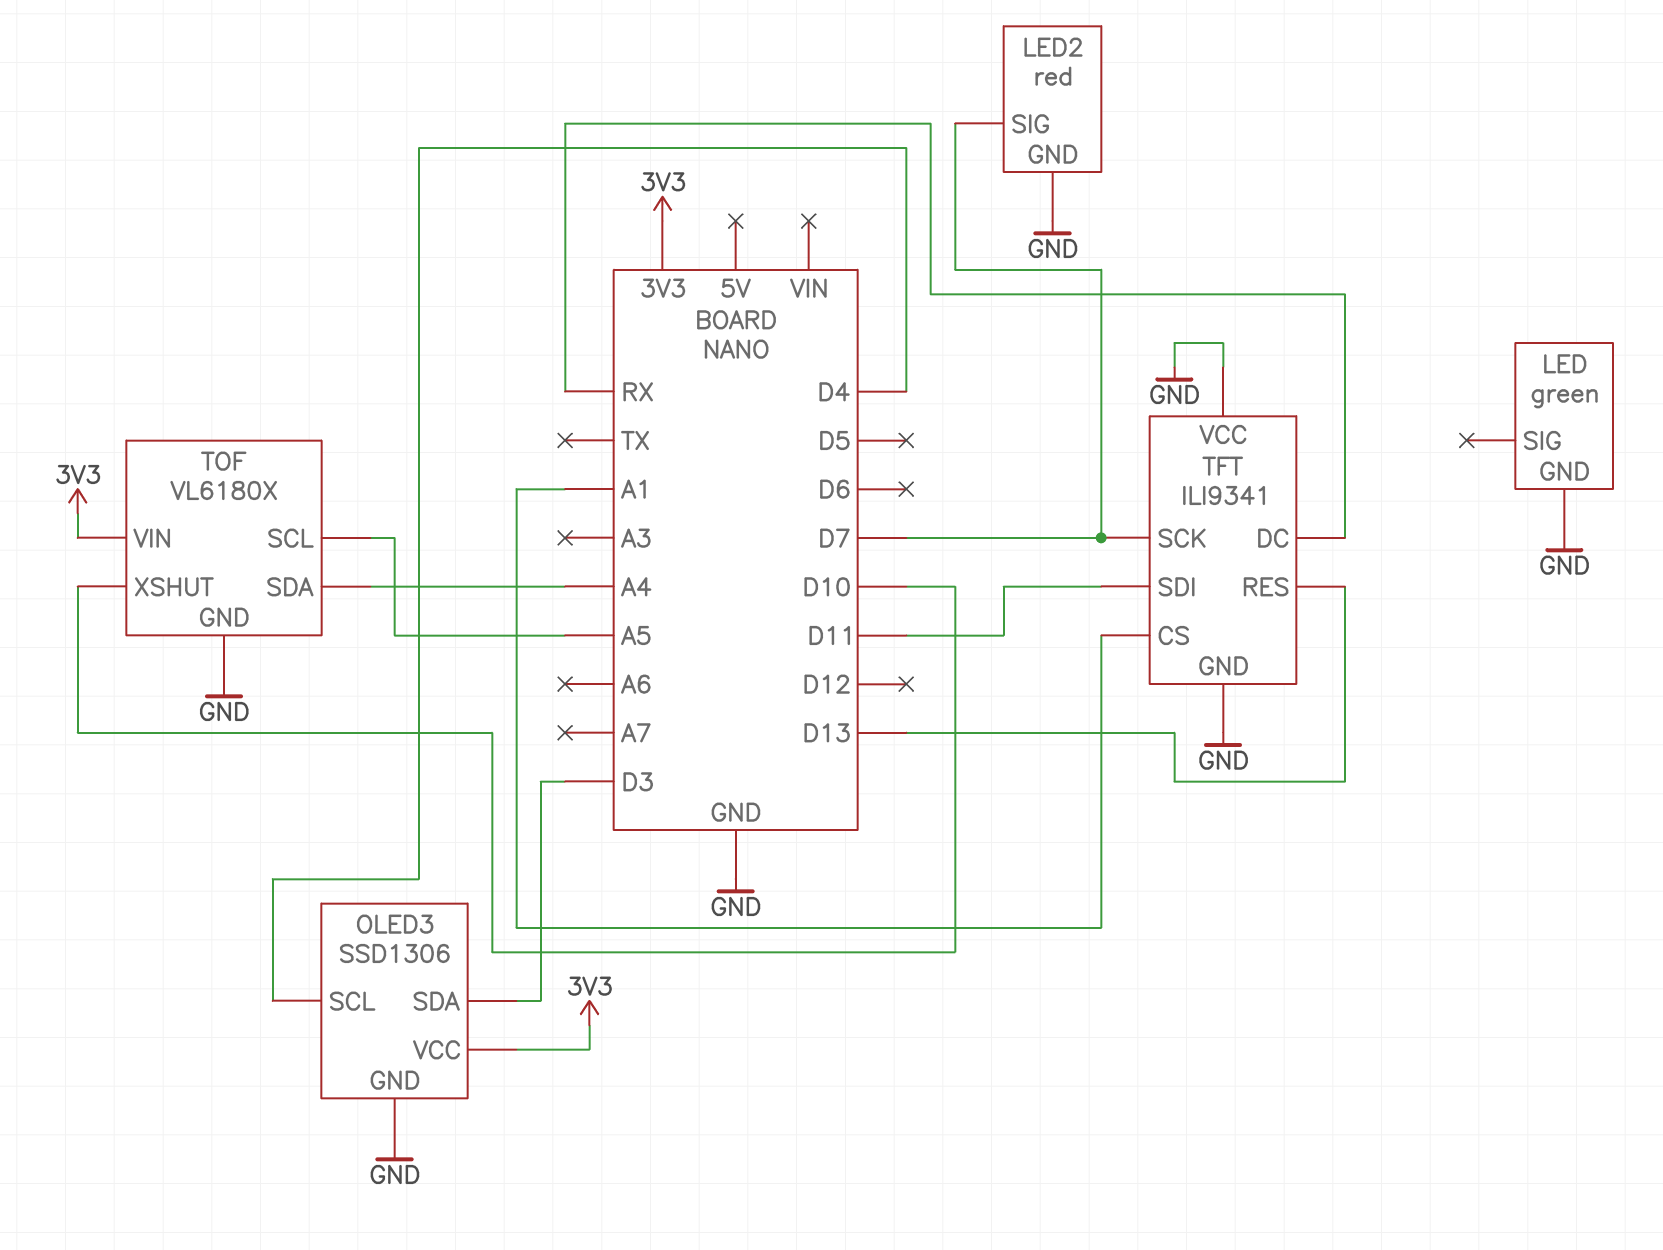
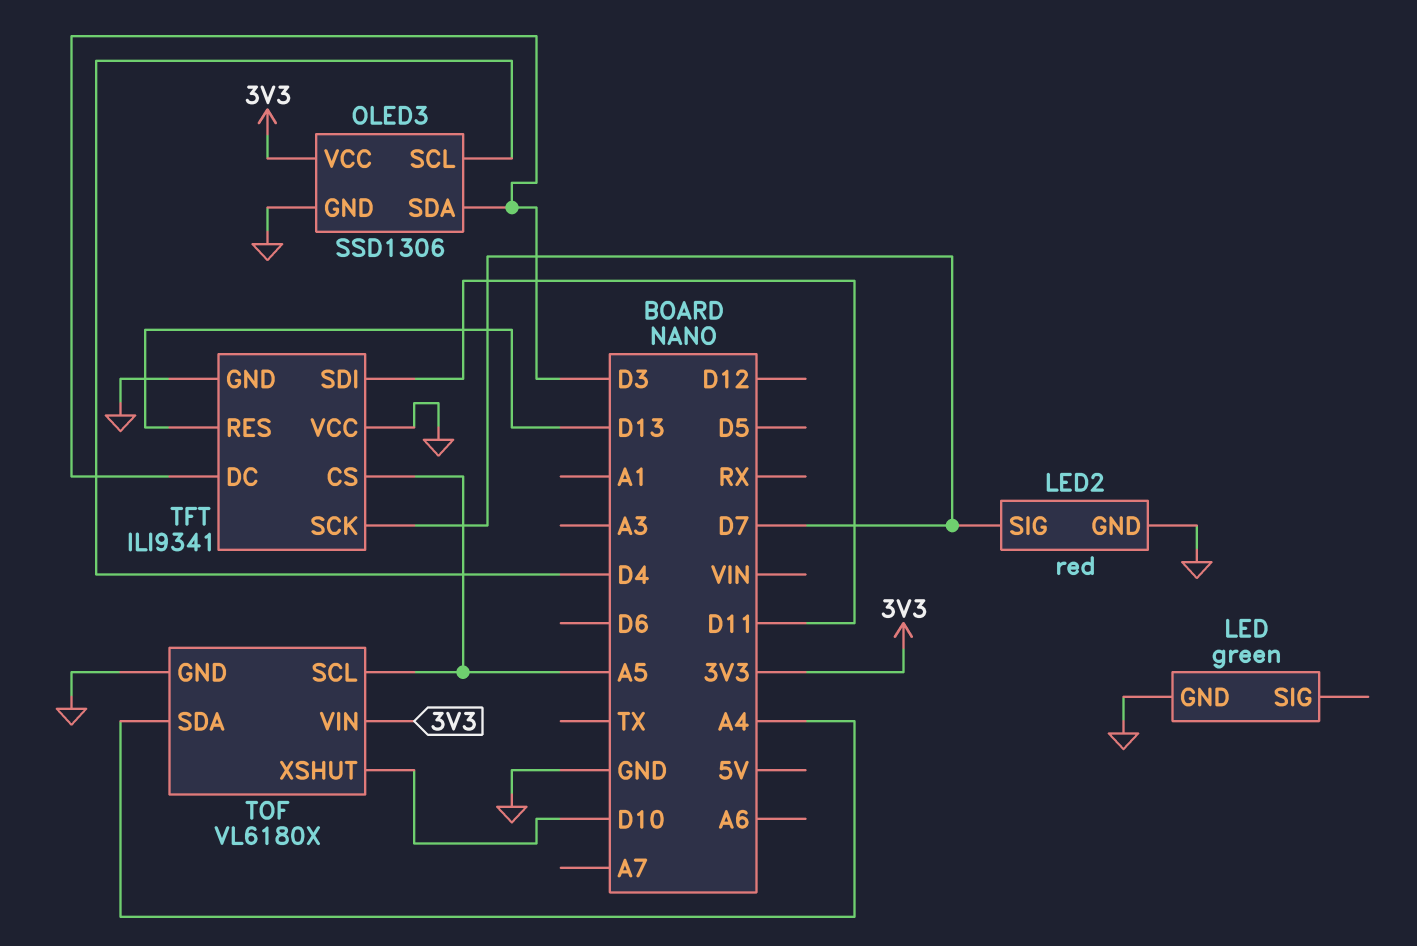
TFT pin CS: A1 -> A5
TFT pin DC: RX -> D3

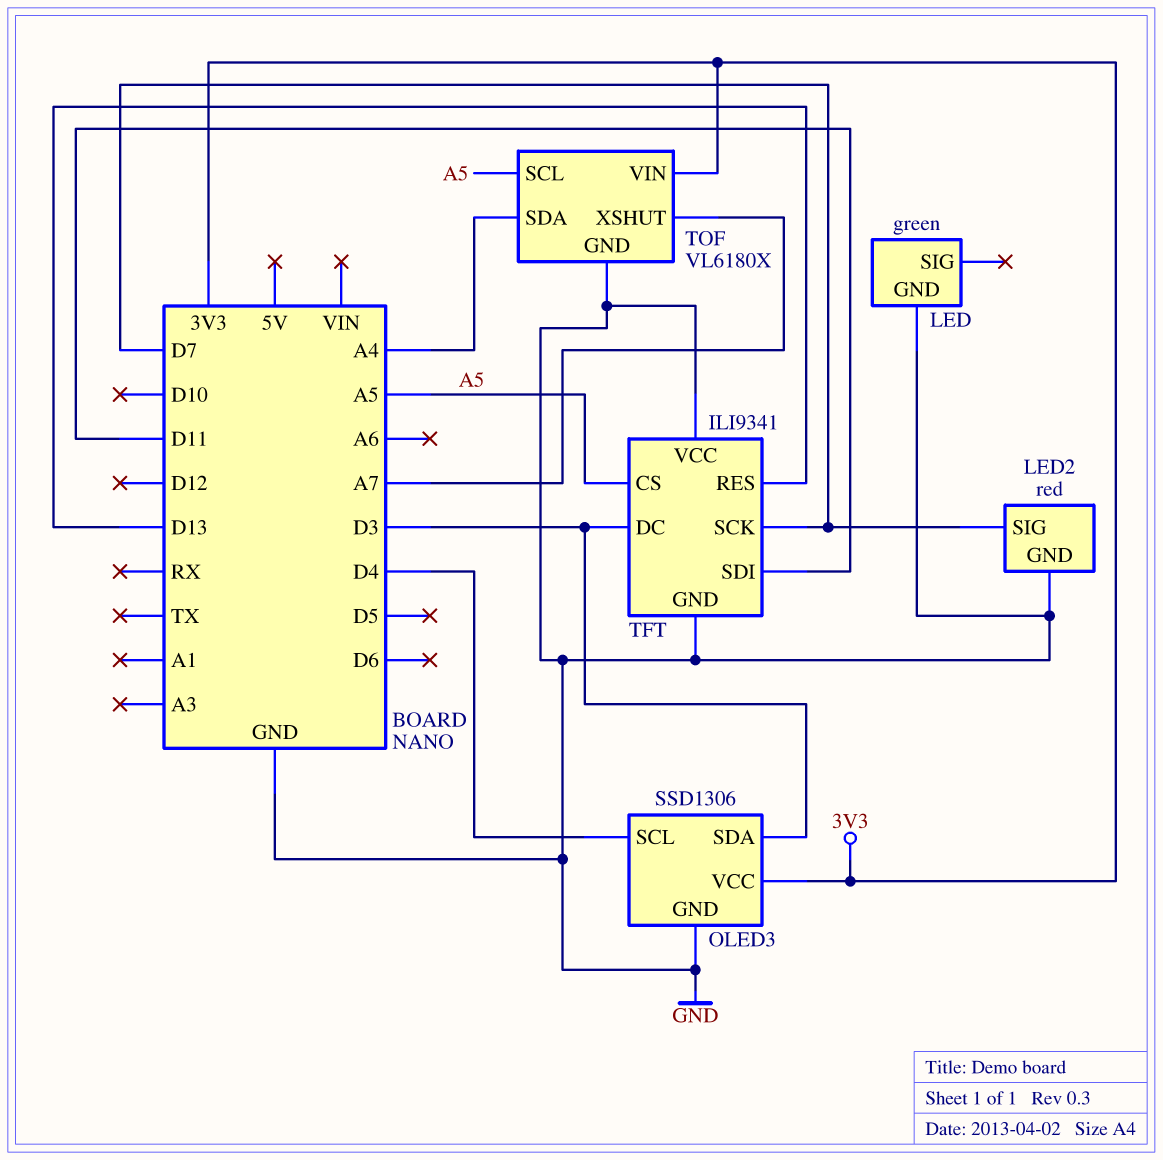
TOF pin XSHUT: D10 -> A7

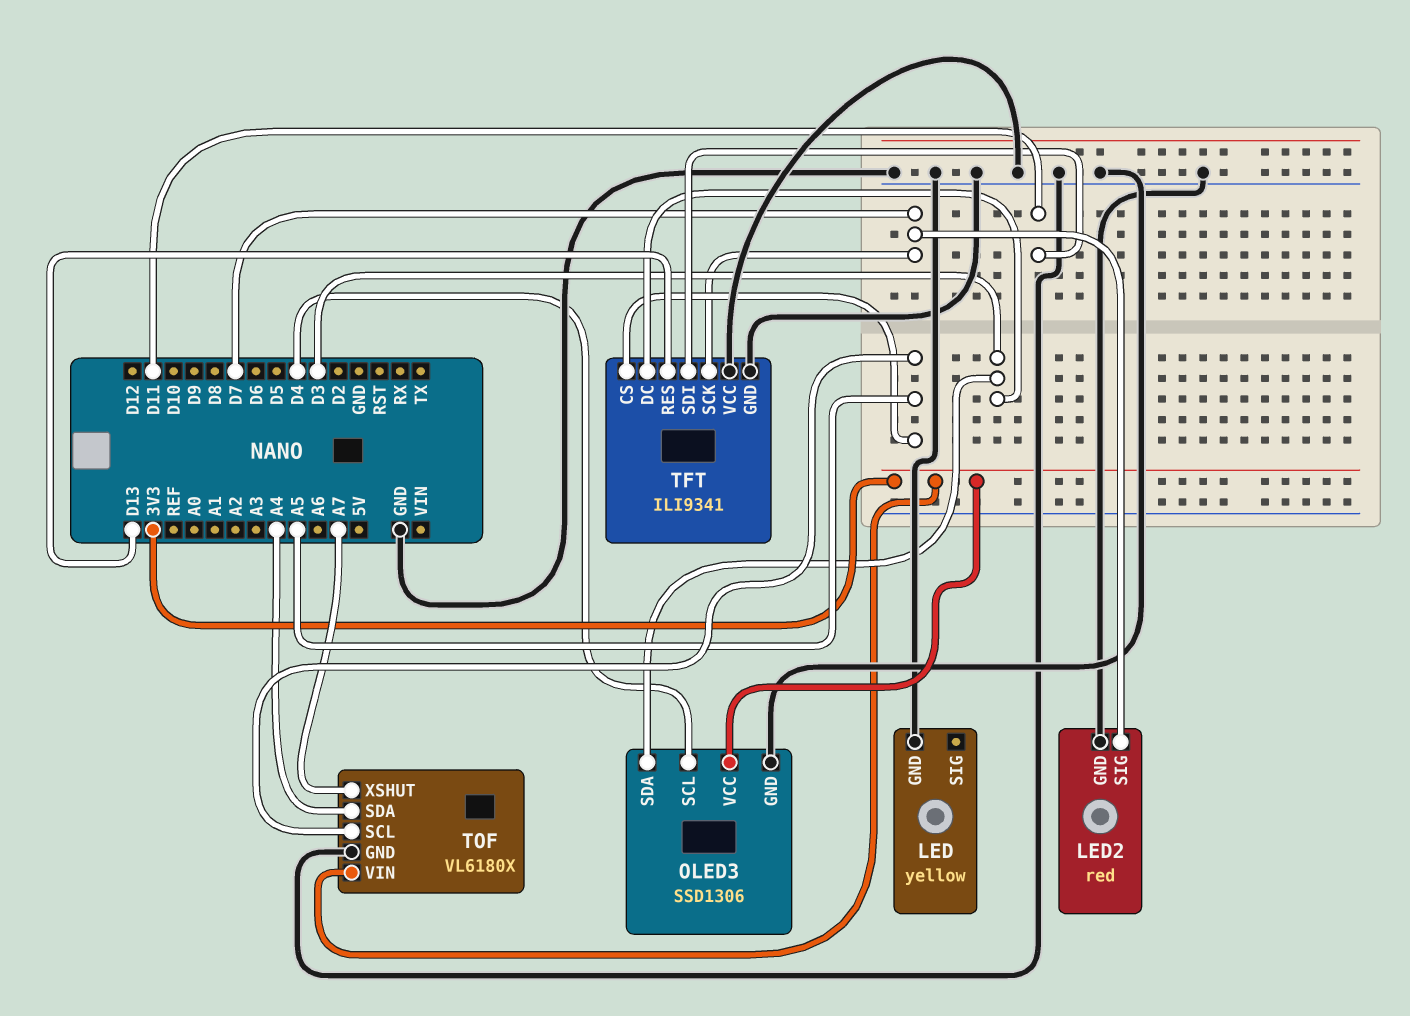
LED: green -> yellow

